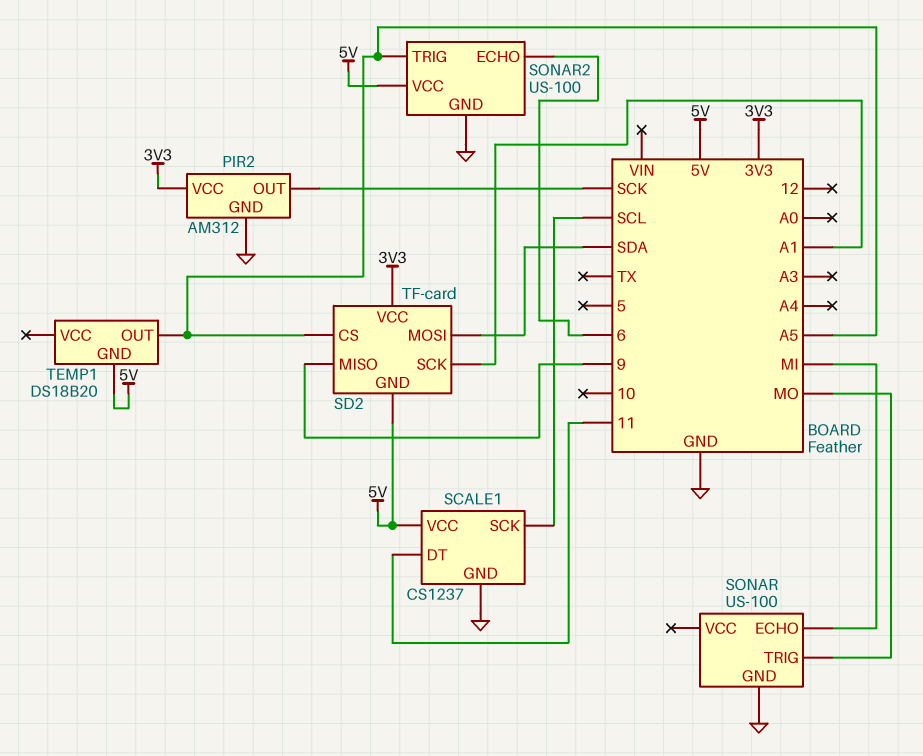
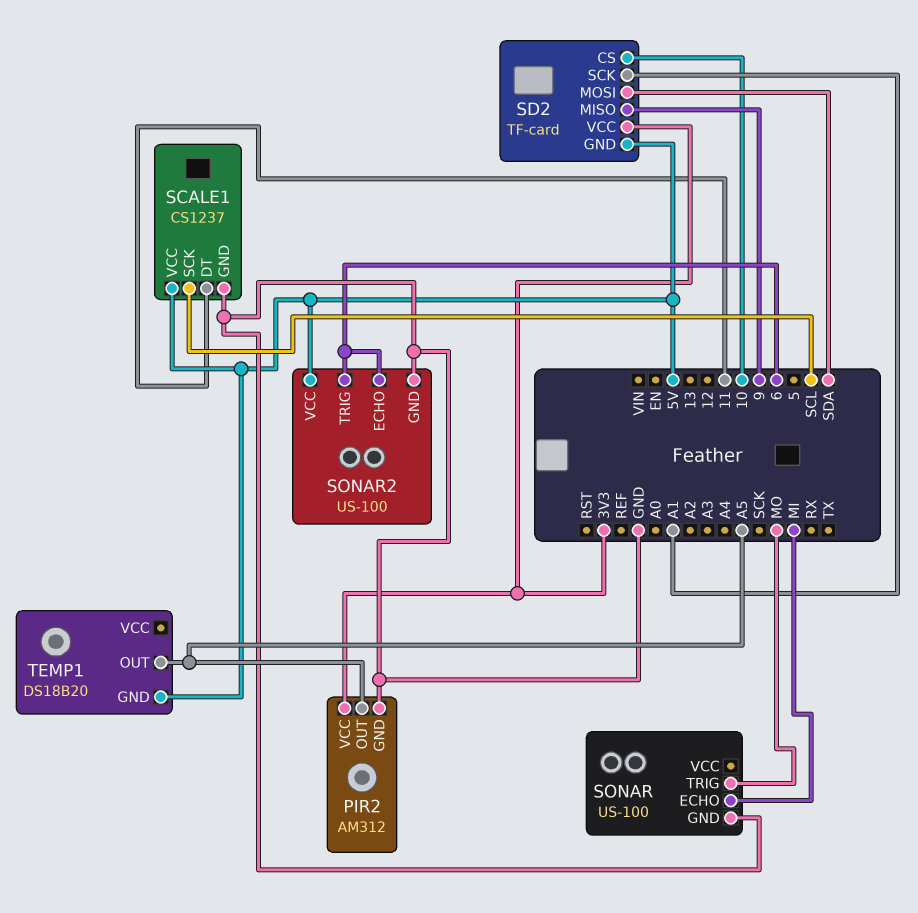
PIR2 pin OUT: SCK -> A5
SD2 pin CS: A5 -> 10
SONAR2 pin TRIG: A5 -> 6

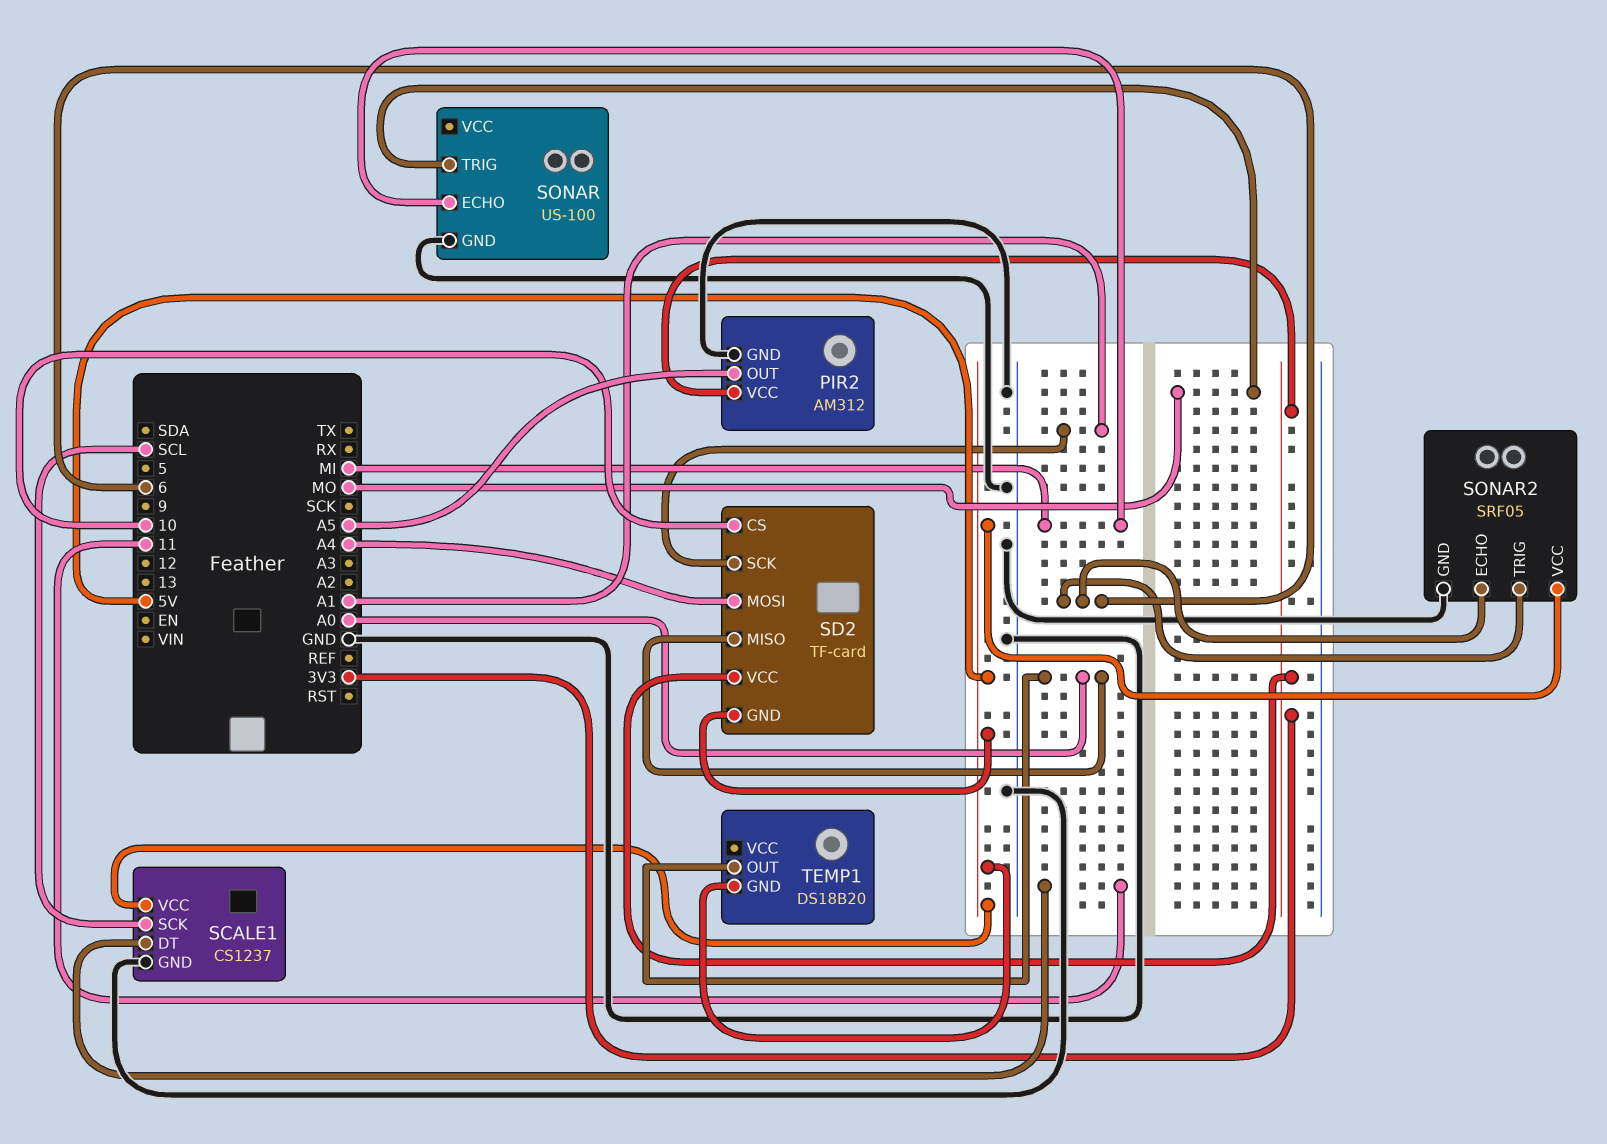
SD2 pin MISO: 9 -> A0
SD2 pin MOSI: SDA -> A4
SONAR2: US-100 -> SRF05
TEMP1 pin OUT: A5 -> A0

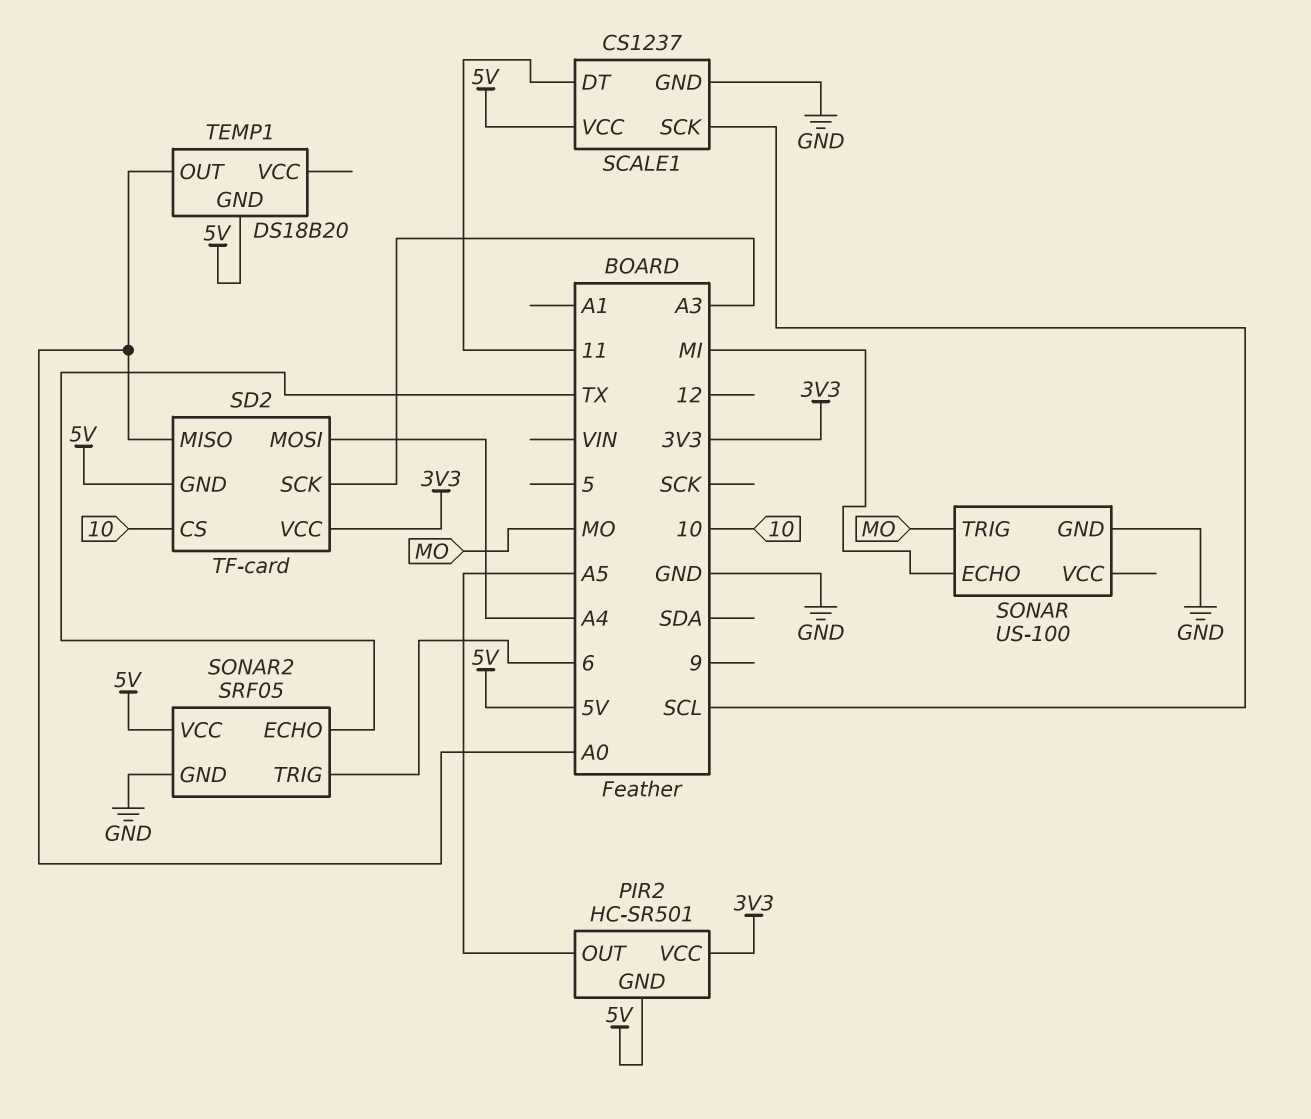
PIR2: AM312 -> HC-SR501
PIR2 pin GND: GND -> 5V
SD2 pin SCK: A1 -> A3
SONAR2 pin ECHO: 6 -> TX

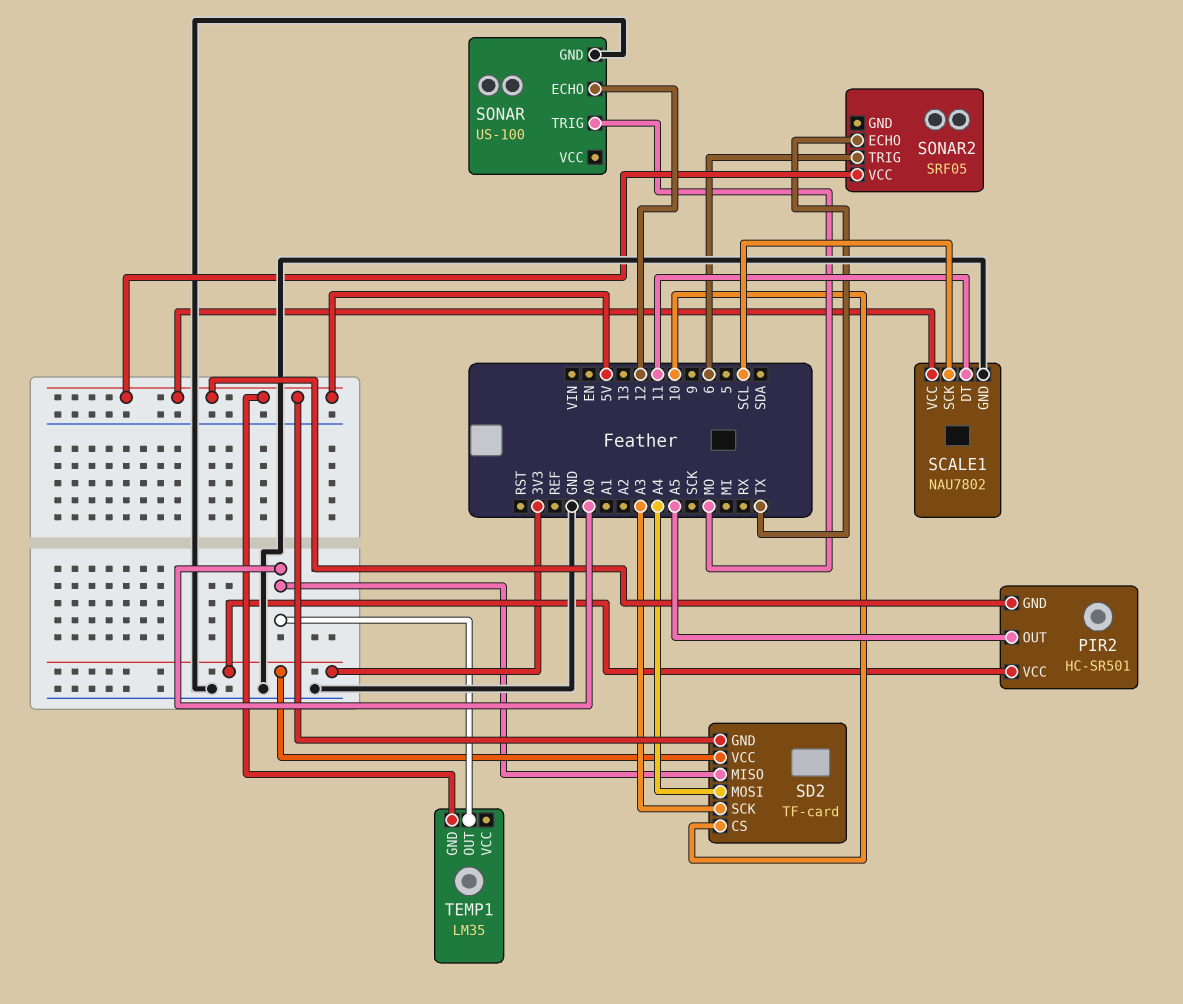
SCALE1: CS1237 -> NAU7802
SONAR pin ECHO: MI -> 12
SONAR2 pin GND: GND -> none
TEMP1: DS18B20 -> LM35

